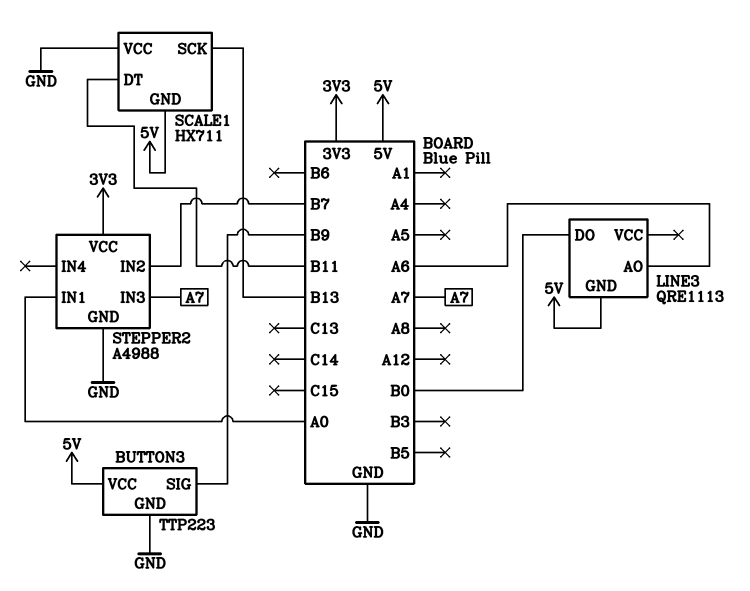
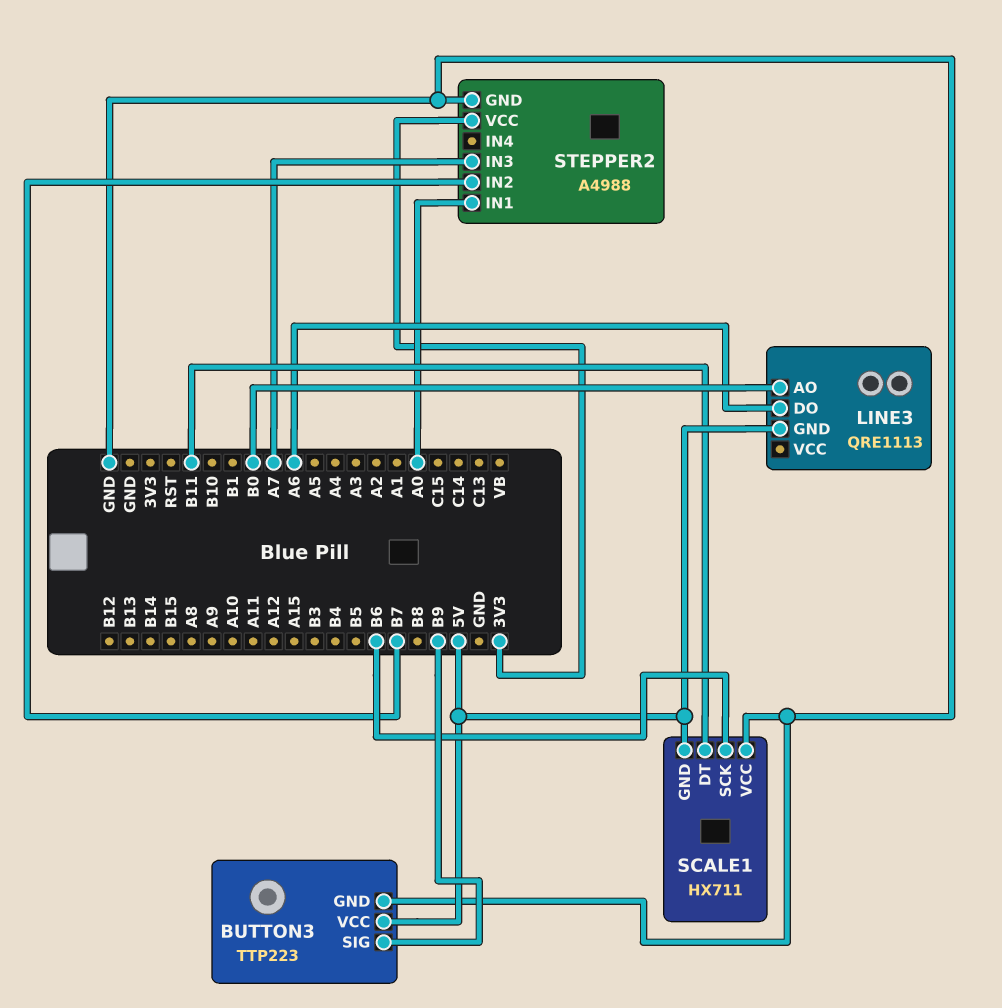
LINE3 pin AO: A6 -> B0
LINE3 pin DO: B0 -> A6
SCALE1 pin SCK: B13 -> B6

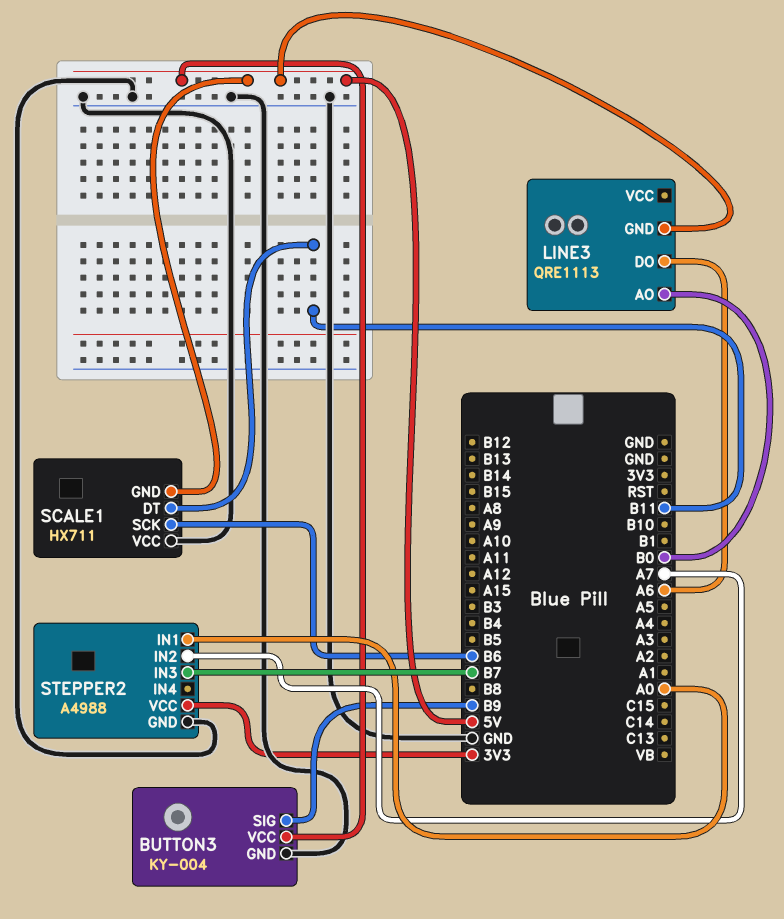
BUTTON3: TTP223 -> KY-004
STEPPER2 pin IN2: B7 -> A7
STEPPER2 pin IN3: A7 -> B7

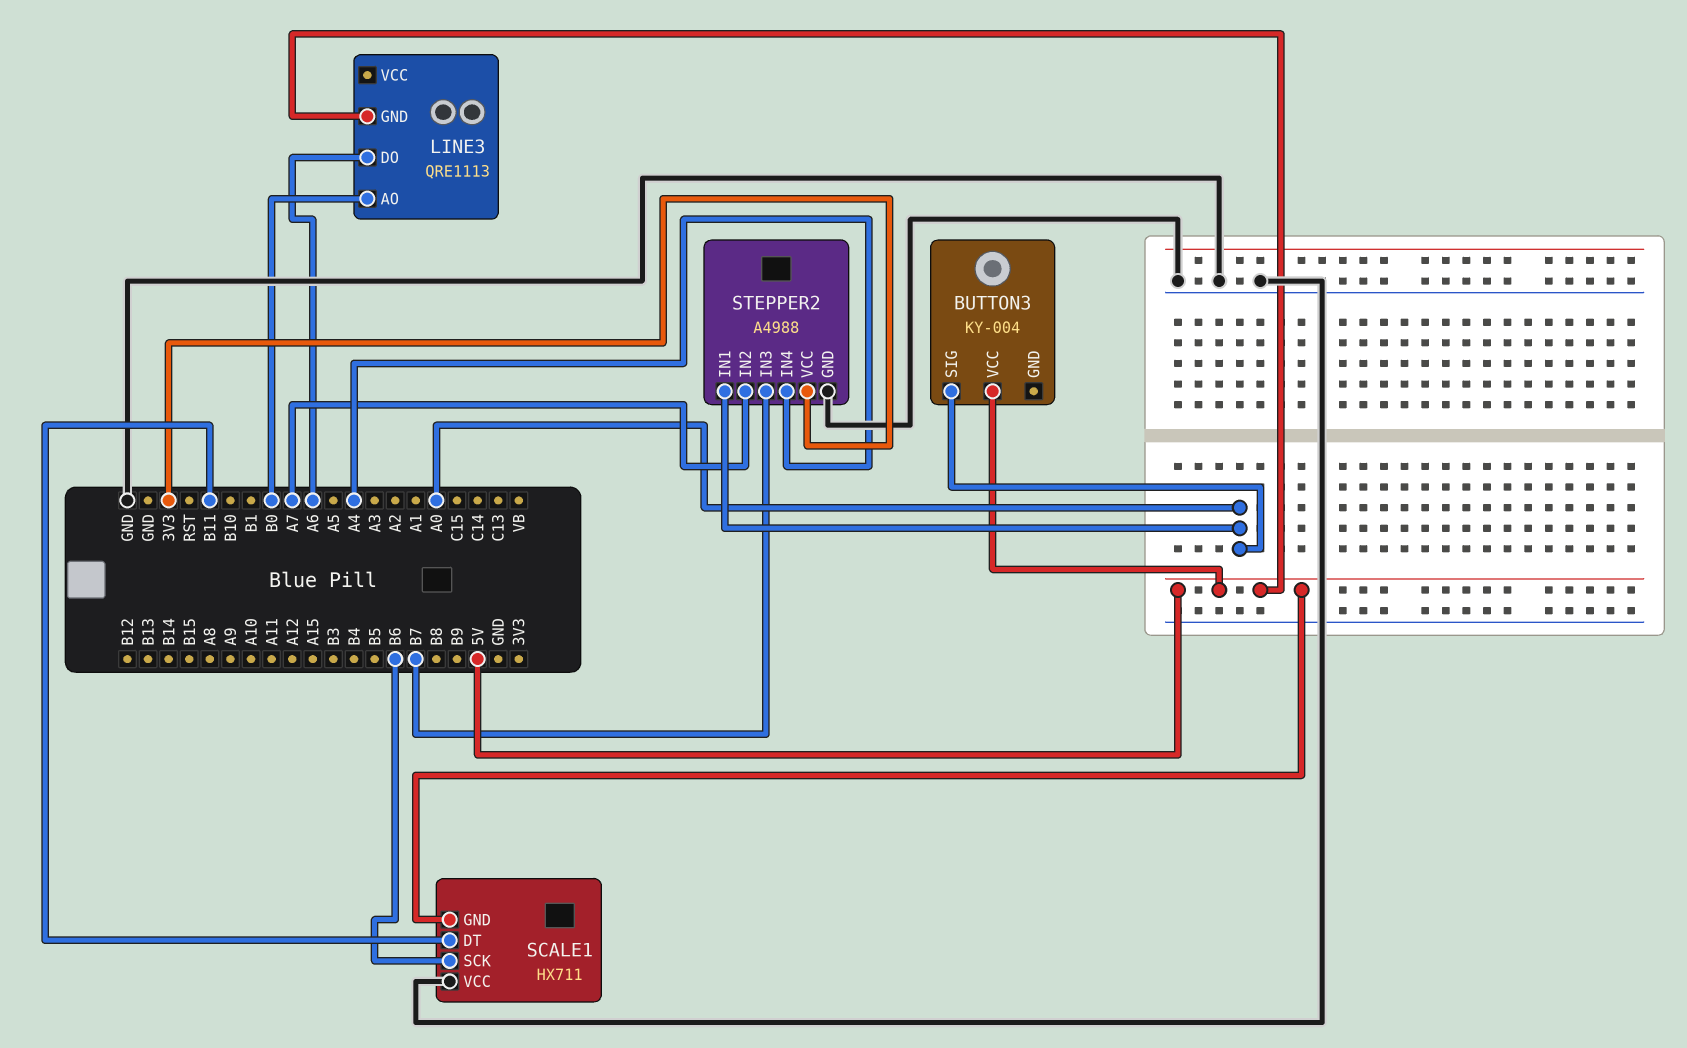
BUTTON3 pin GND: GND -> none
BUTTON3 pin SIG: B9 -> A0
STEPPER2 pin IN4: none -> A4

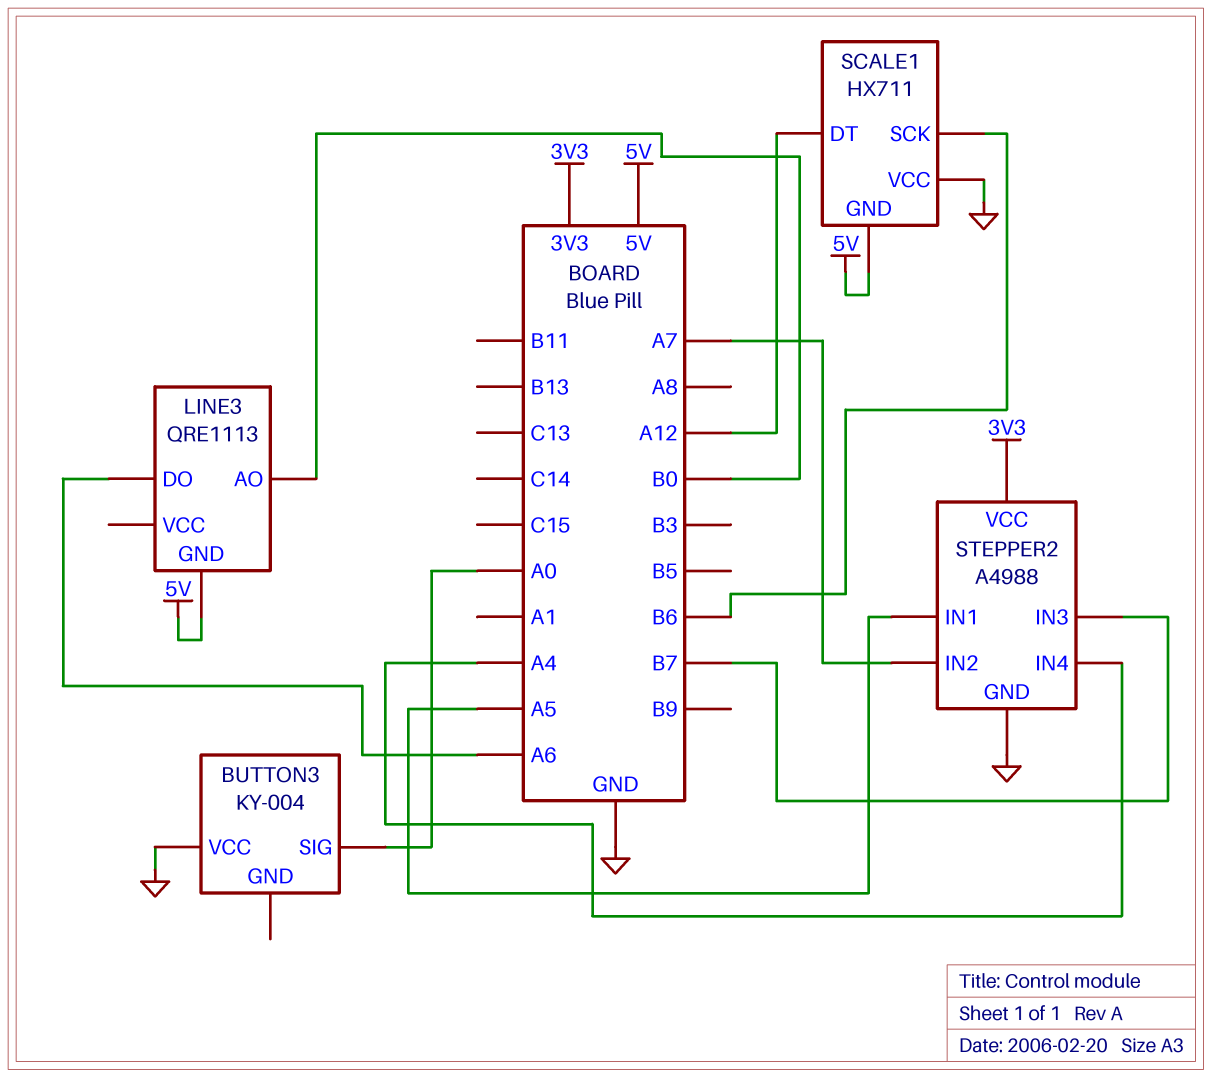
BUTTON3 pin VCC: 5V -> GND
SCALE1 pin DT: B11 -> A12
STEPPER2 pin IN1: A0 -> A5

